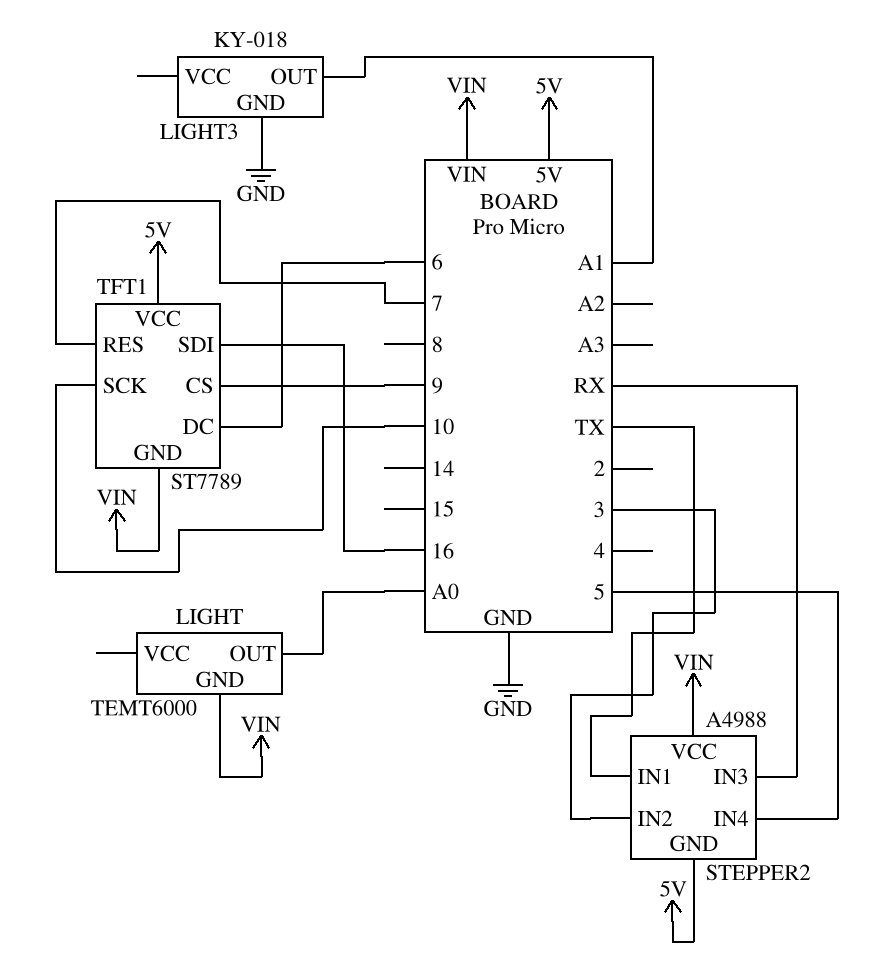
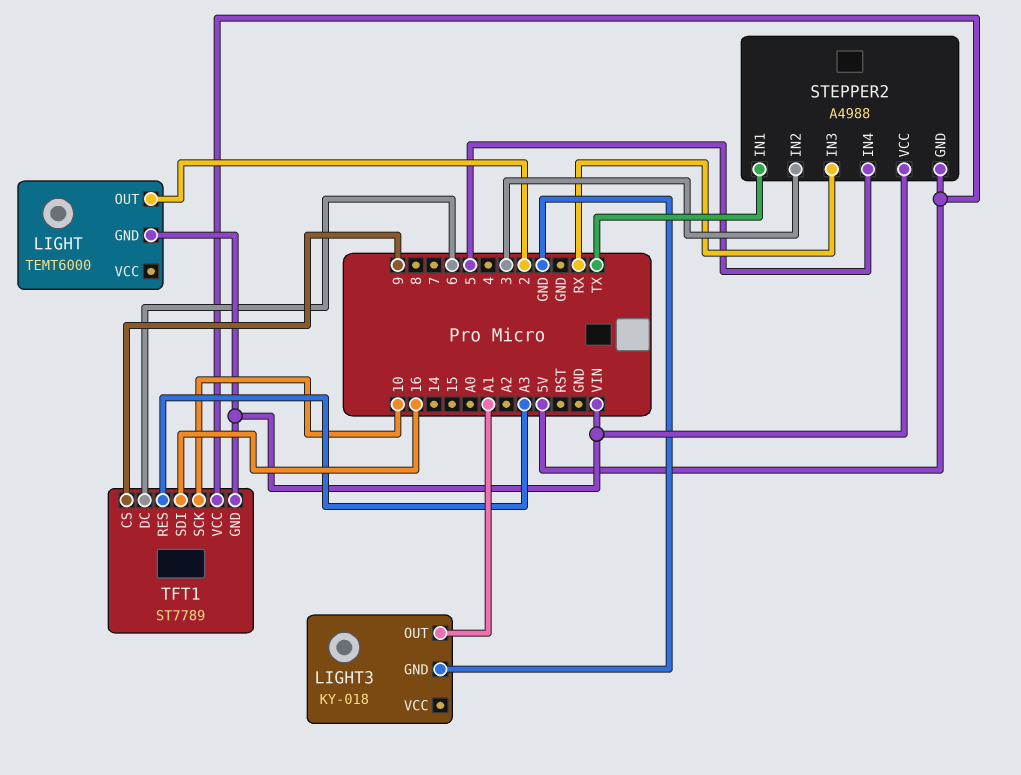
LIGHT pin OUT: A0 -> 2
TFT1 pin RES: 7 -> A3

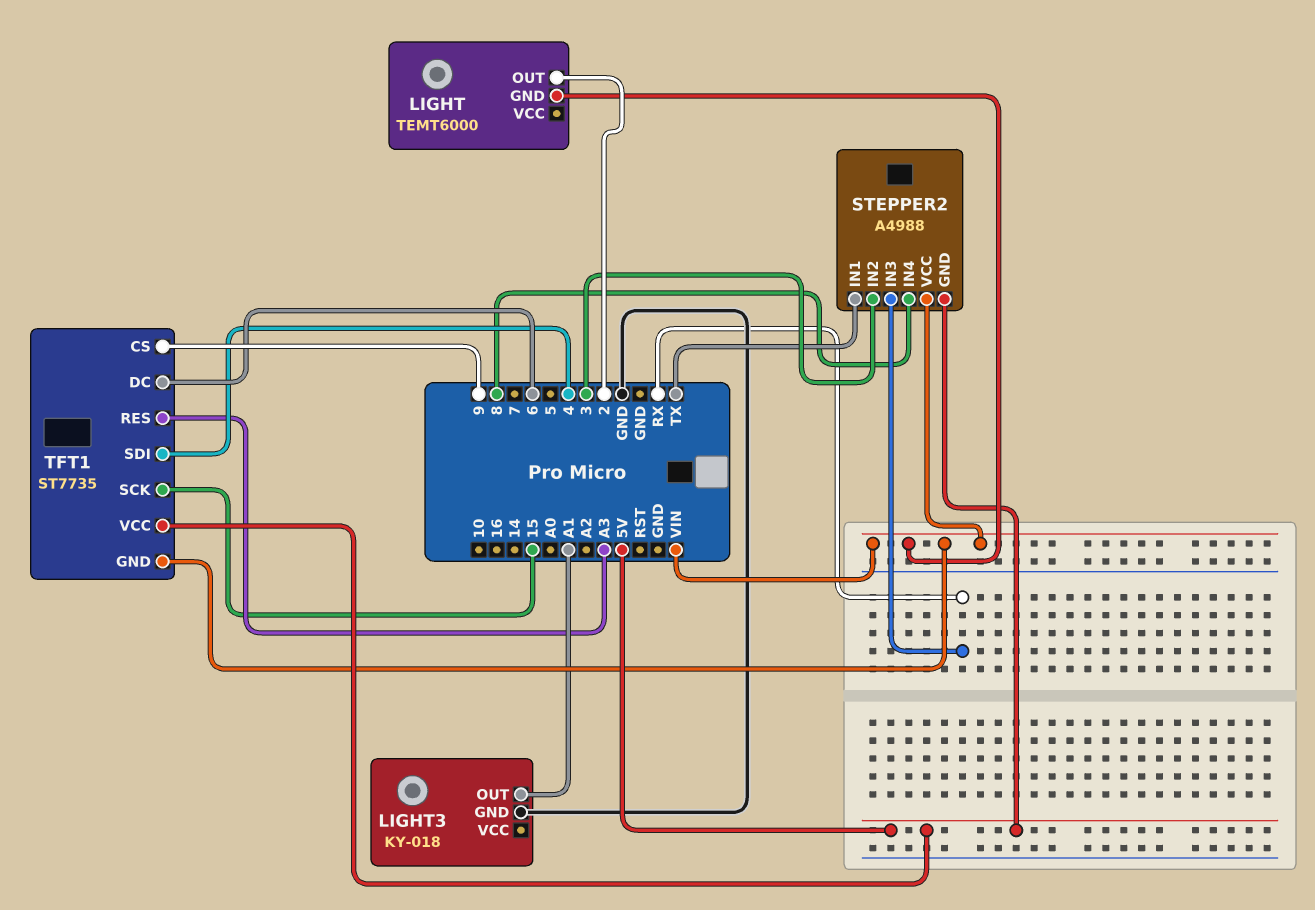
STEPPER2 pin IN4: 5 -> 8
TFT1: ST7789 -> ST7735
TFT1 pin SCK: 10 -> 15
TFT1 pin SDI: 16 -> 4

